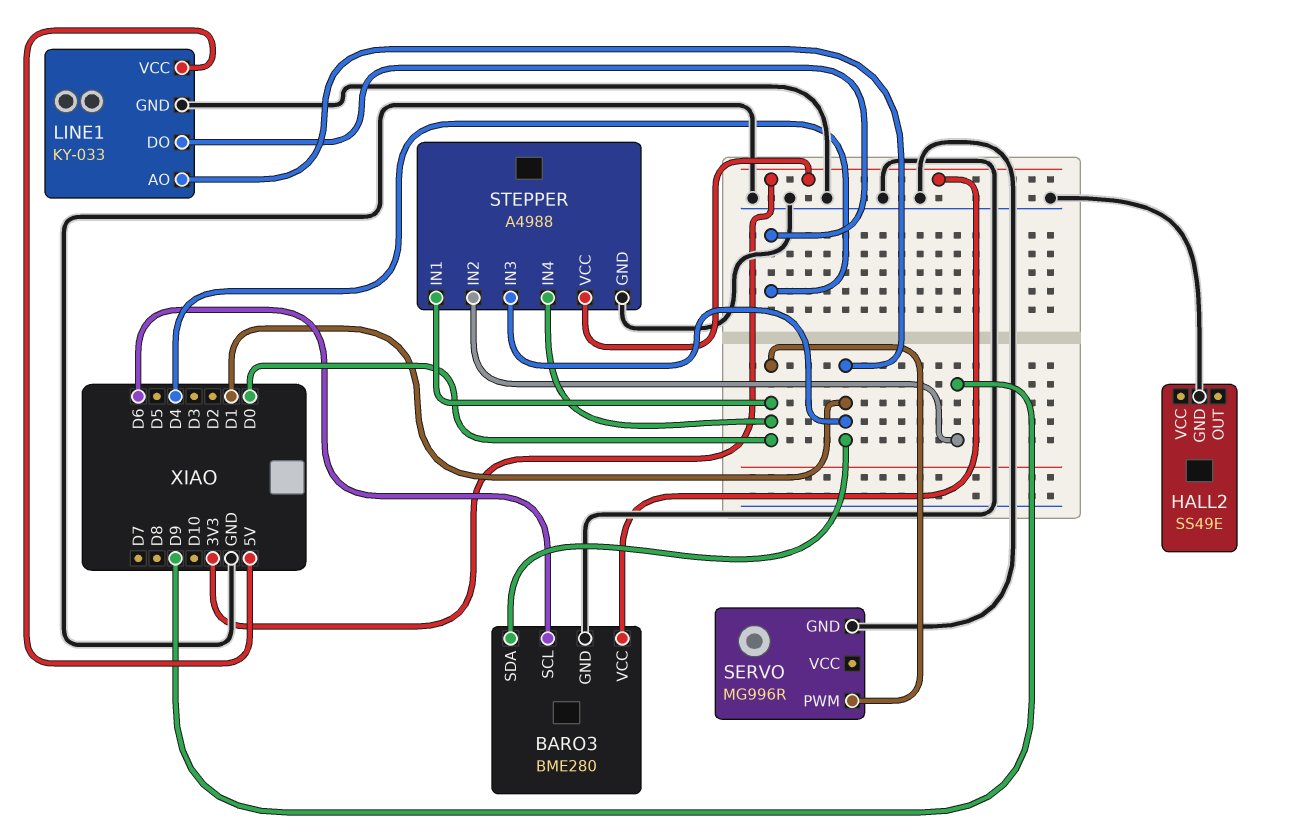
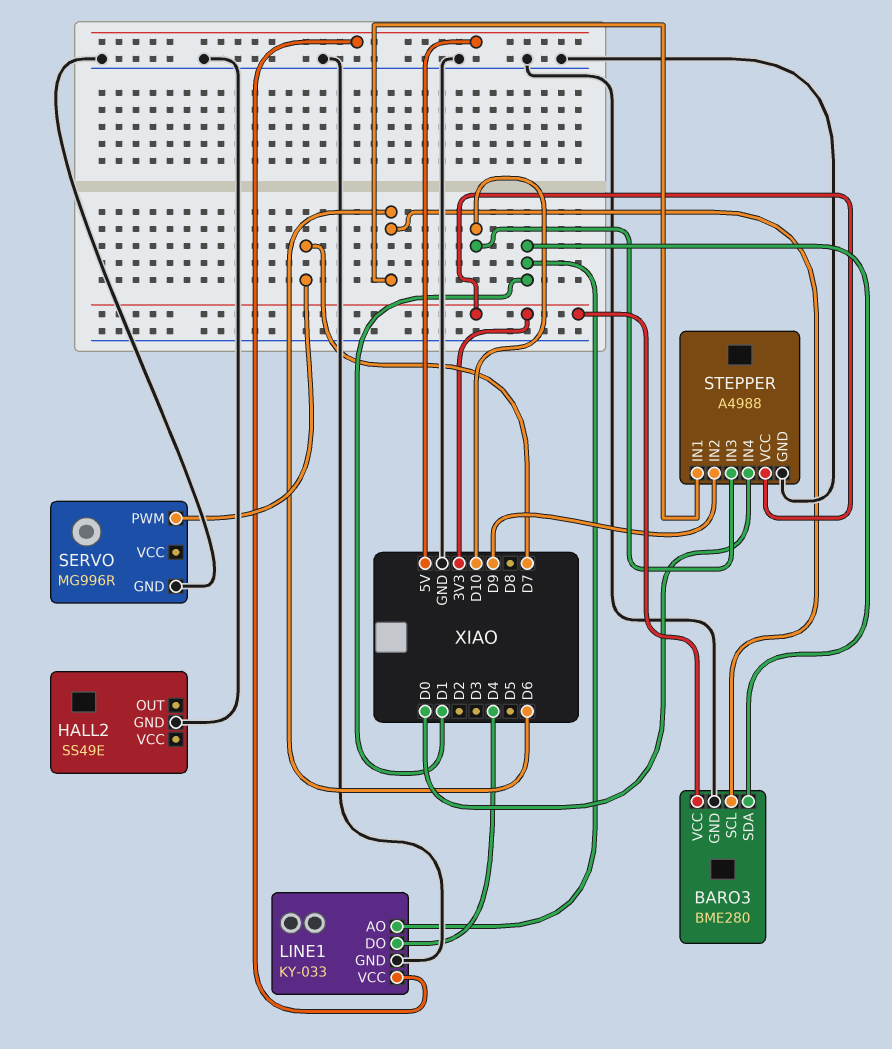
SERVO pin PWM: D0 -> D7
STEPPER pin IN1: D0 -> D6
STEPPER pin IN3: D1 -> D10

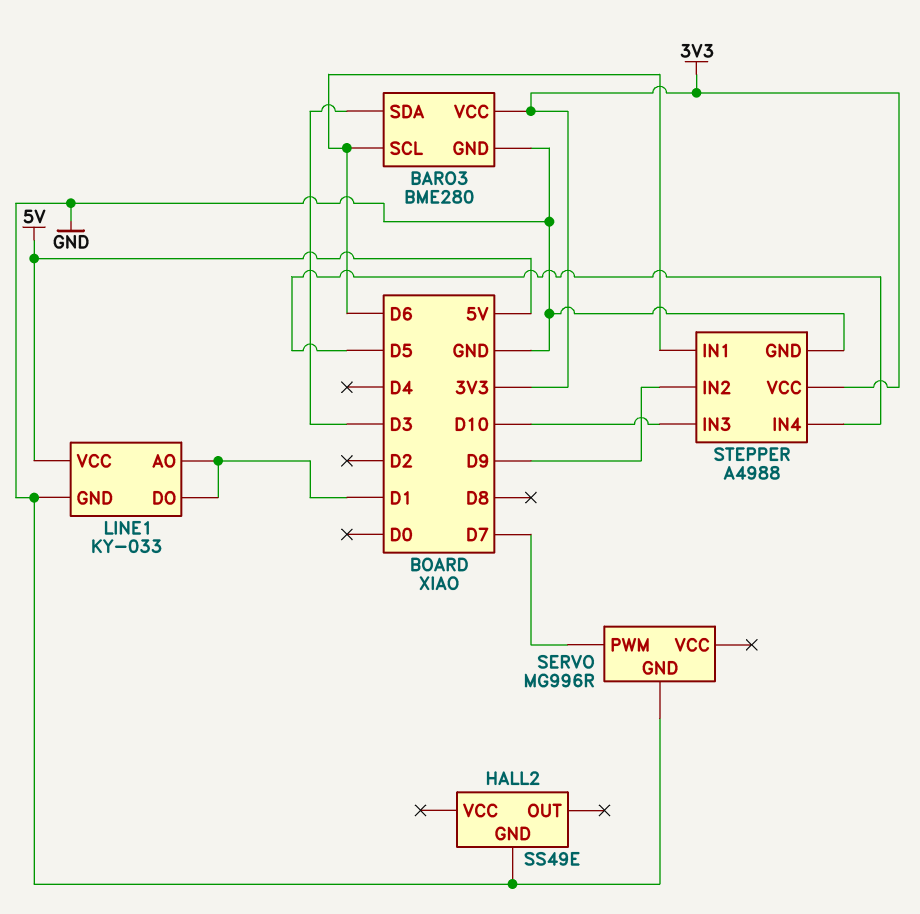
BARO3 pin SDA: D1 -> D3
LINE1 pin DO: D4 -> D1
STEPPER pin IN4: D0 -> D5

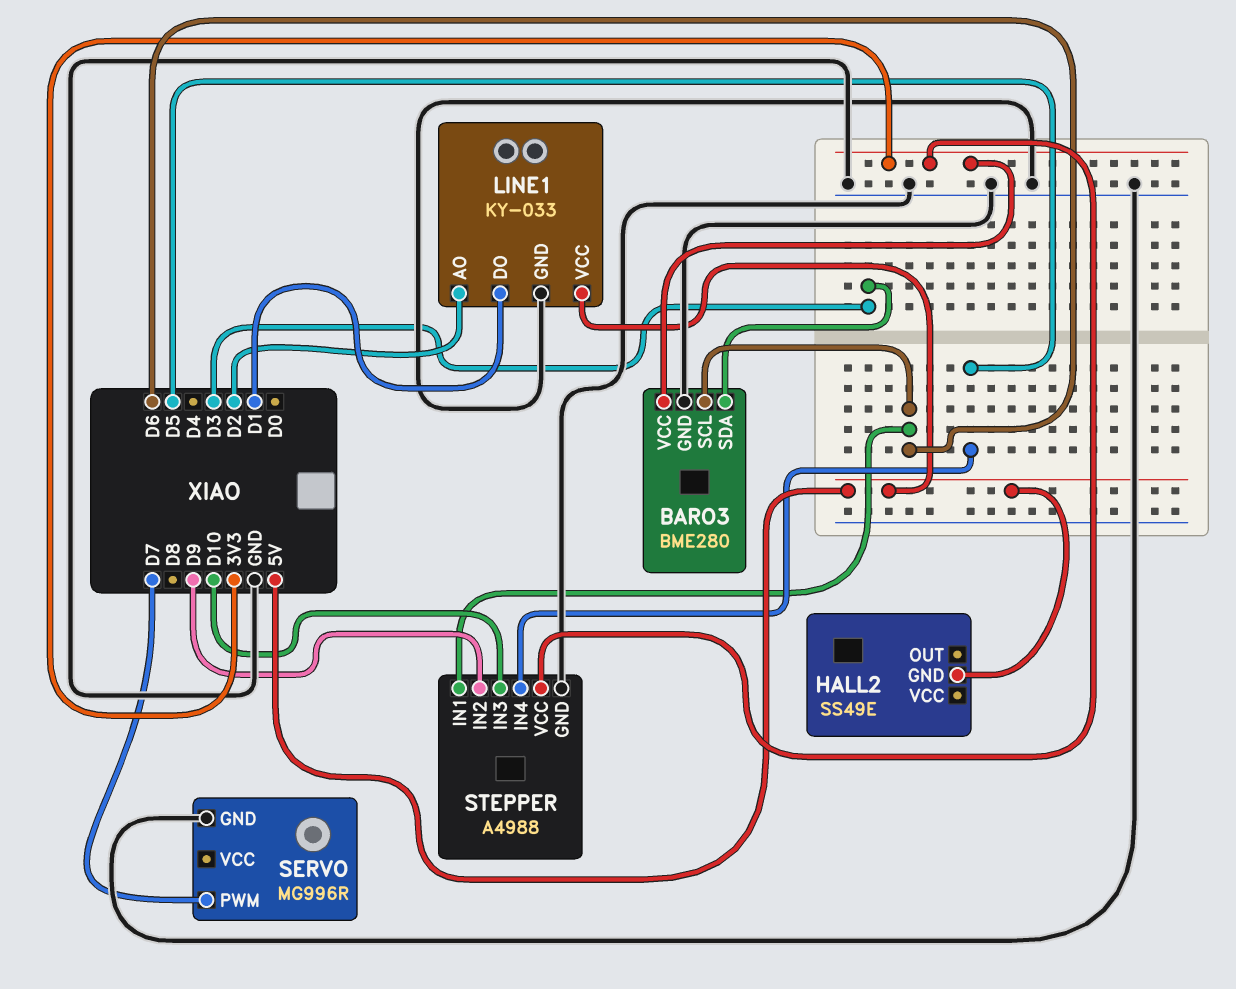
HALL2 pin GND: GND -> 5V
LINE1 pin AO: D1 -> D2

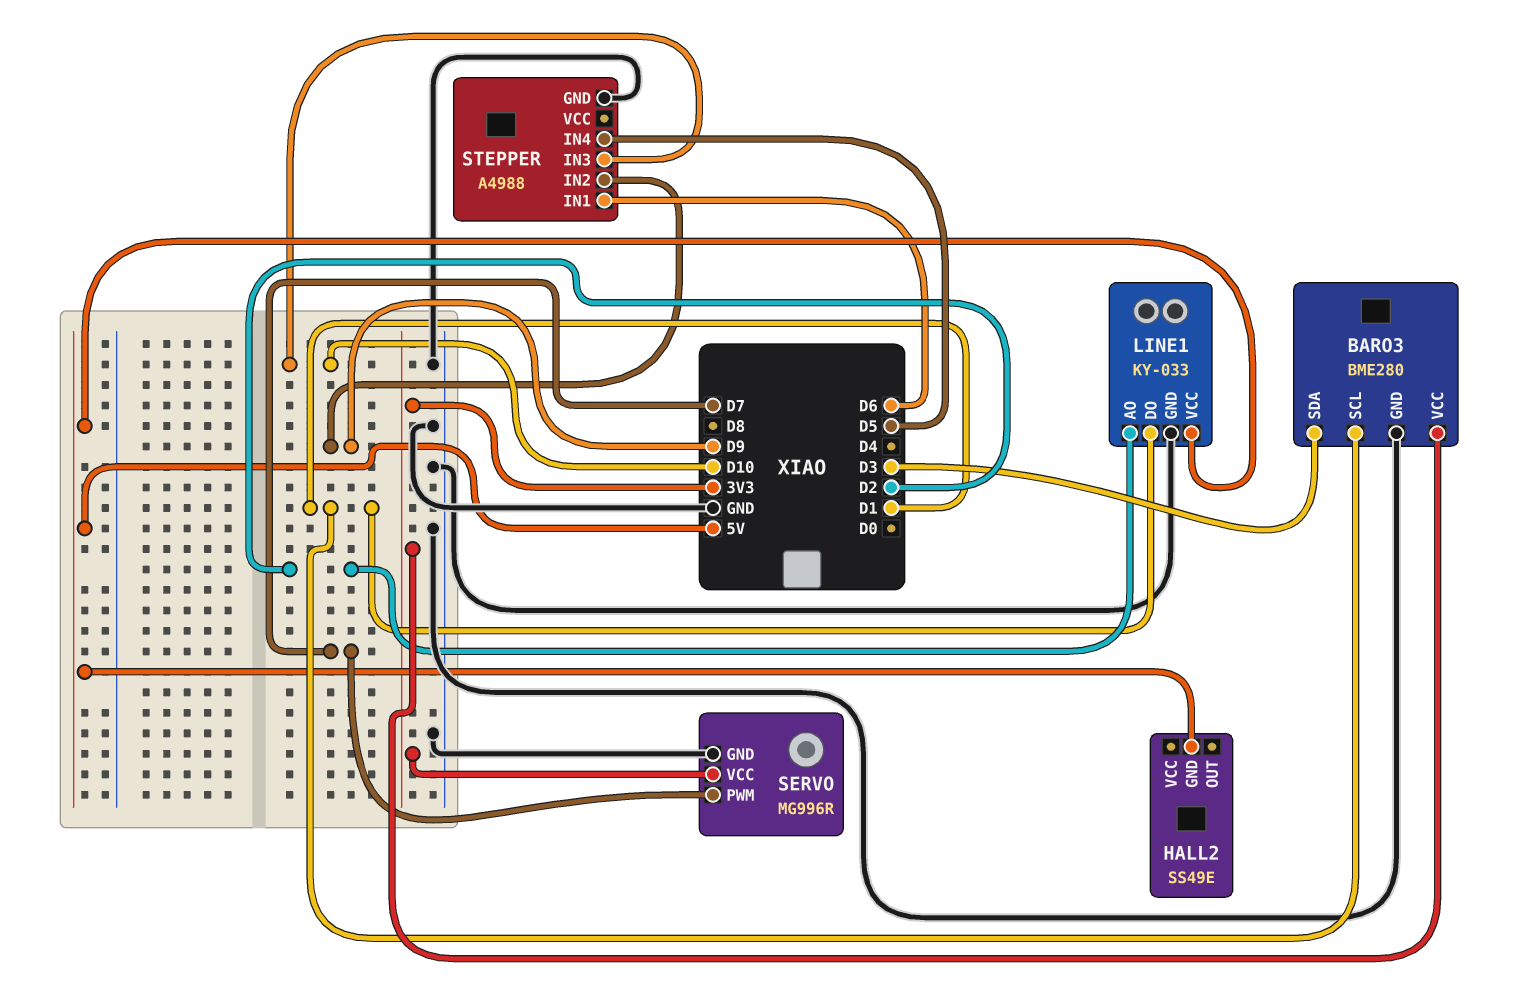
BARO3 pin SCL: D6 -> D1
SERVO pin VCC: none -> 3V3
STEPPER pin VCC: 3V3 -> none

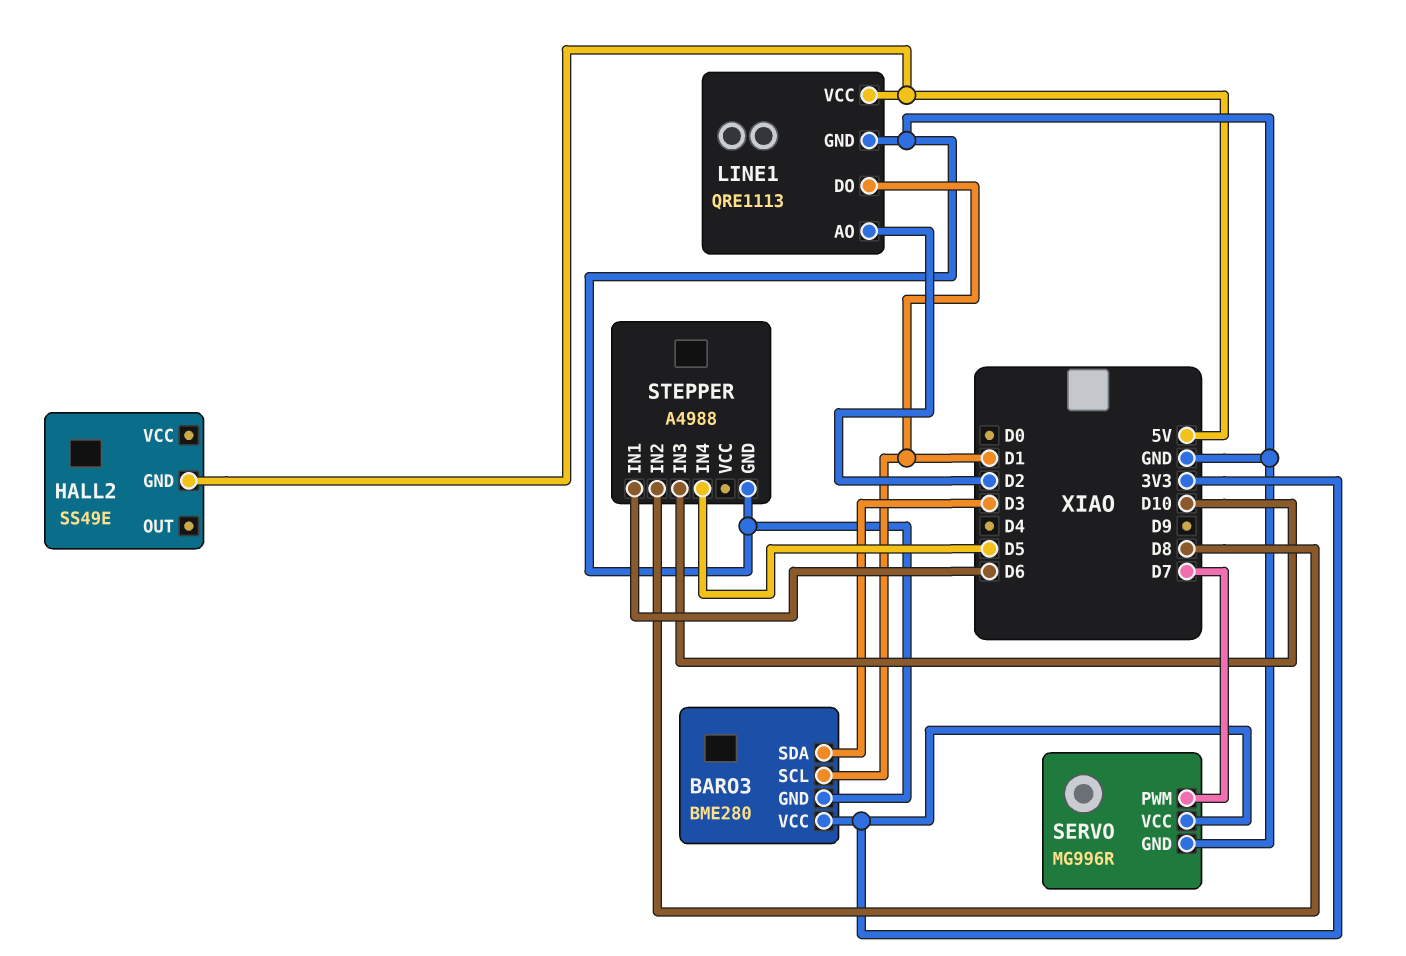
LINE1: KY-033 -> QRE1113
STEPPER pin IN2: D9 -> D8

